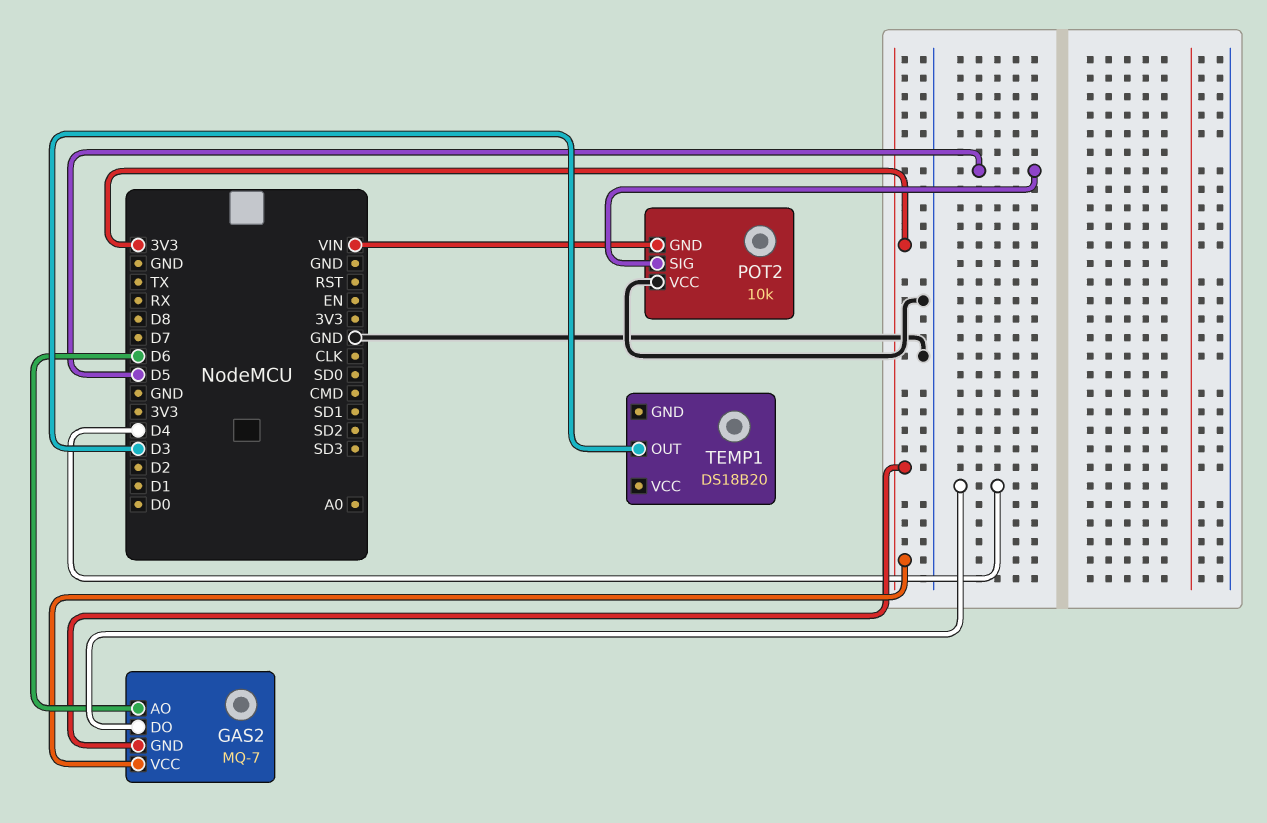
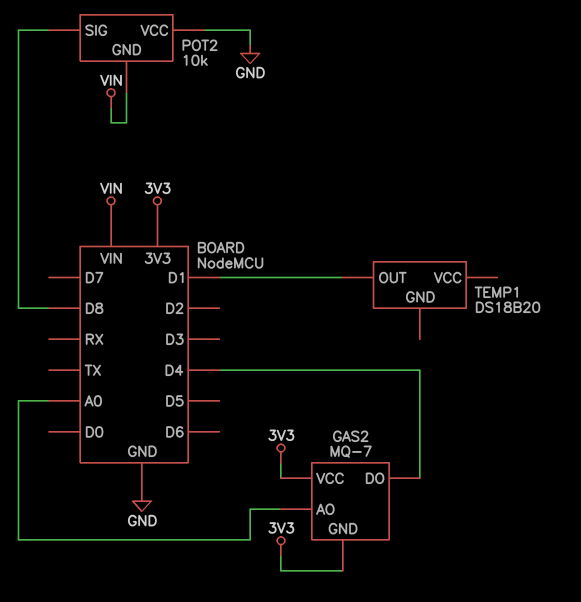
GAS2 pin AO: D6 -> A0
POT2 pin SIG: D5 -> D8
TEMP1 pin OUT: D3 -> D1

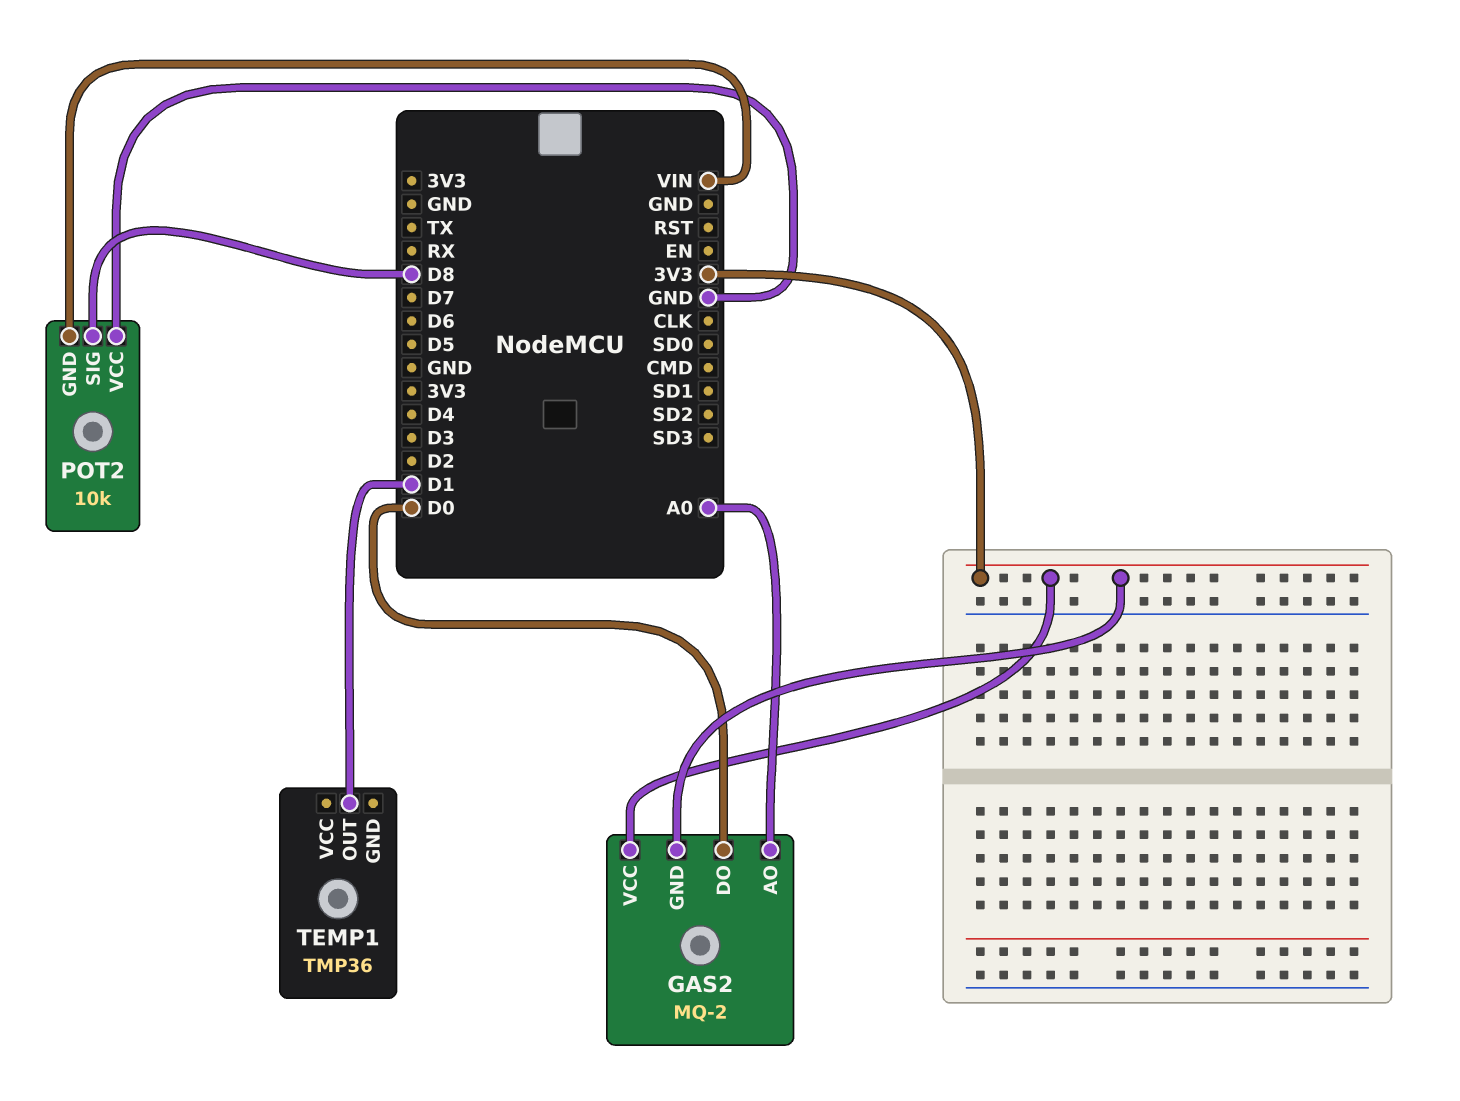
GAS2: MQ-7 -> MQ-2
GAS2 pin DO: D4 -> D0
TEMP1: DS18B20 -> TMP36

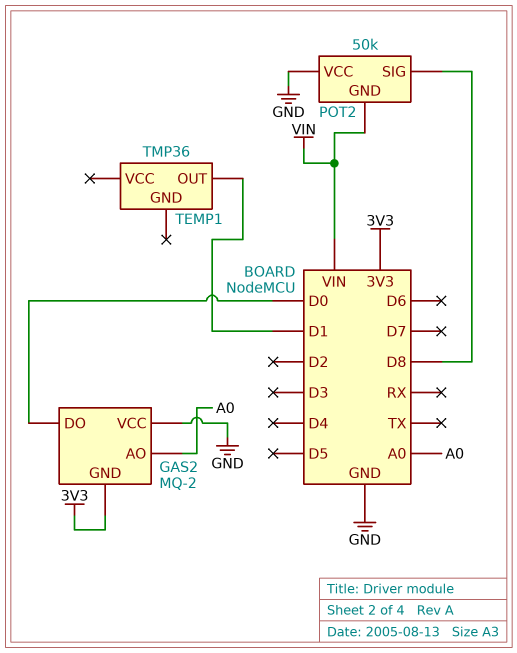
GAS2 pin VCC: 3V3 -> GND
POT2: 10k -> 50k

